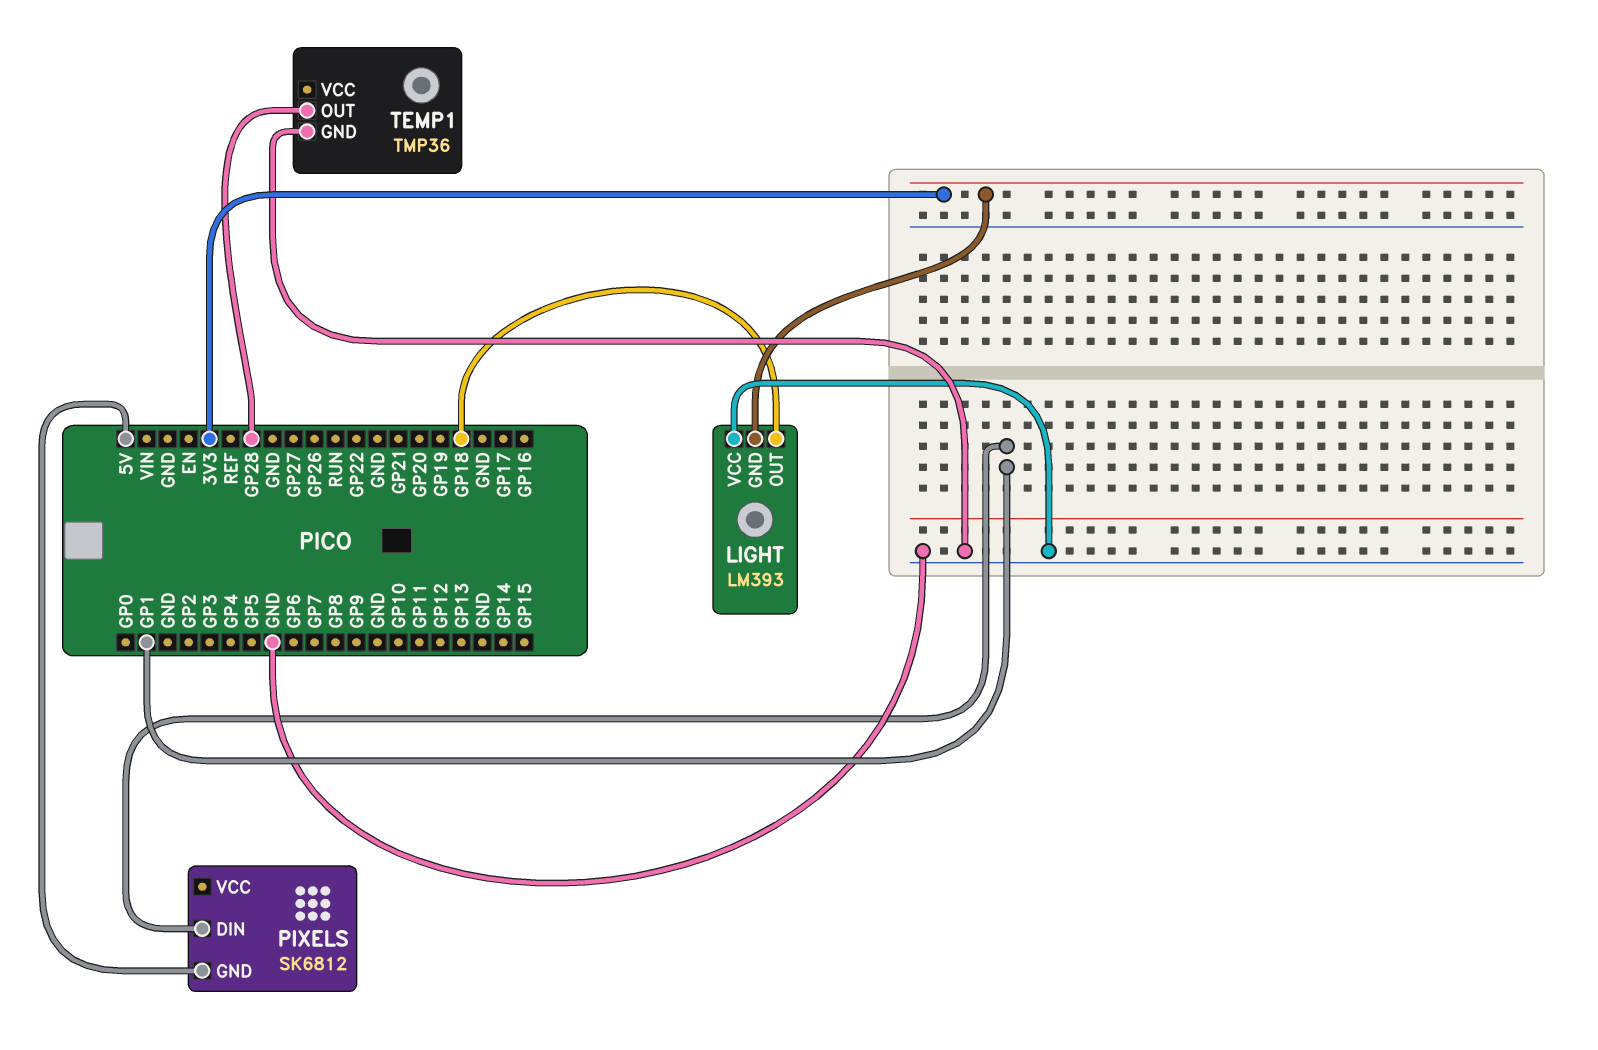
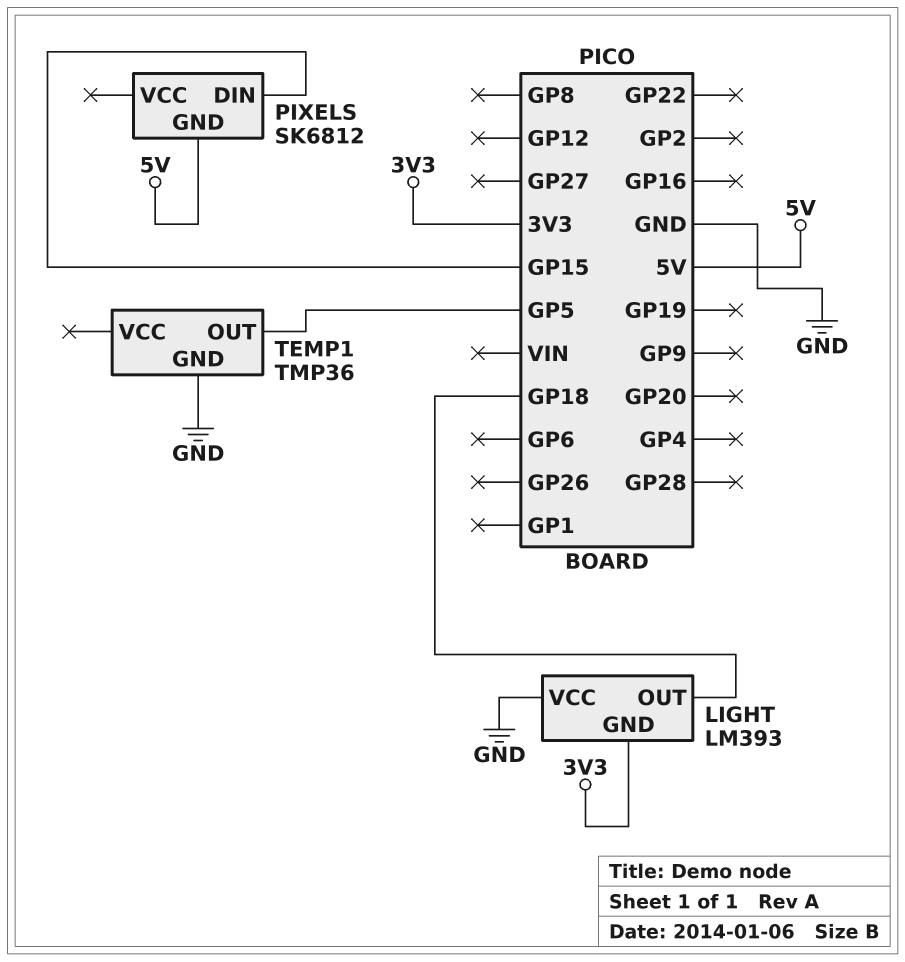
PIXELS pin DIN: GP1 -> GP15
TEMP1 pin OUT: GP28 -> GP5

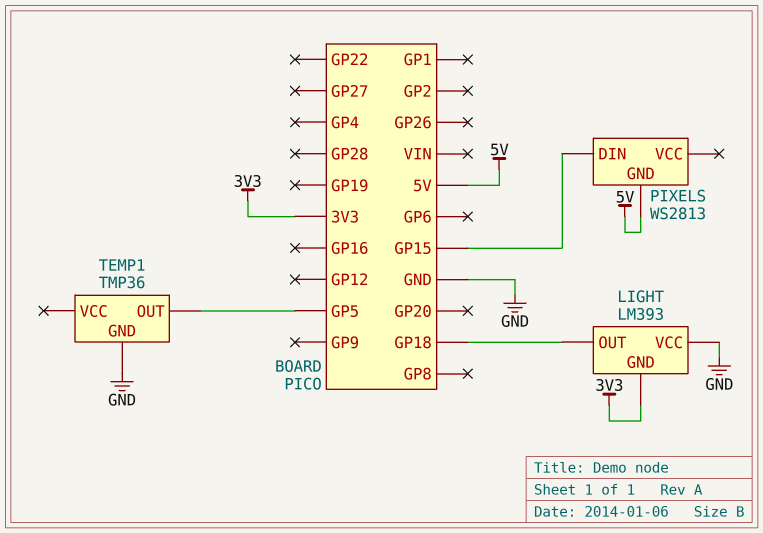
PIXELS: SK6812 -> WS2813

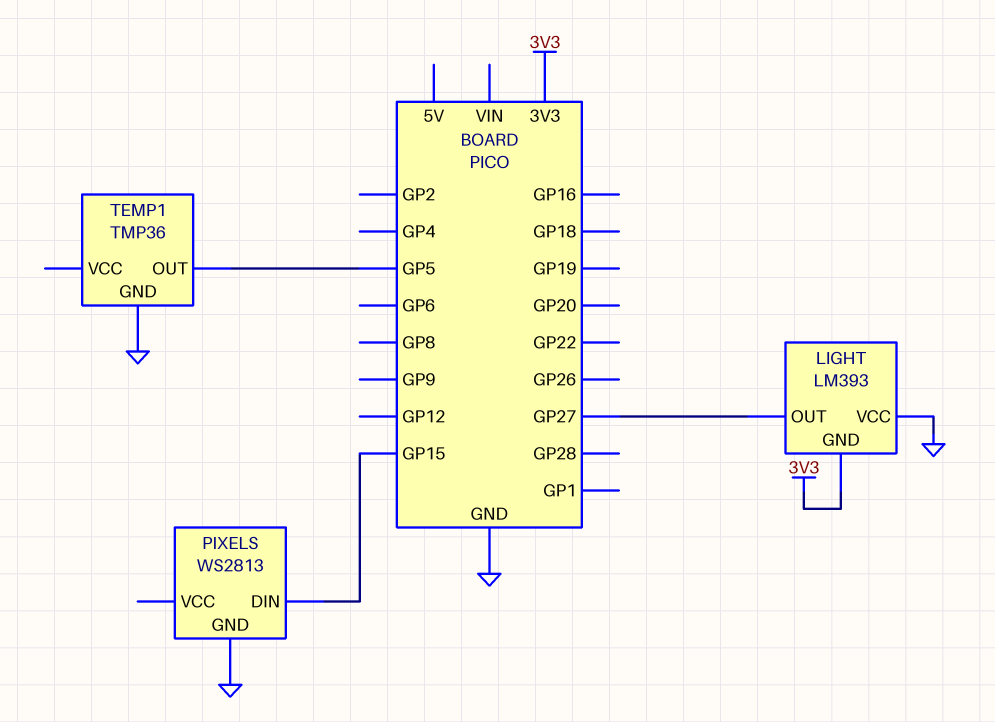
LIGHT pin OUT: GP18 -> GP27
PIXELS pin GND: 5V -> GND

